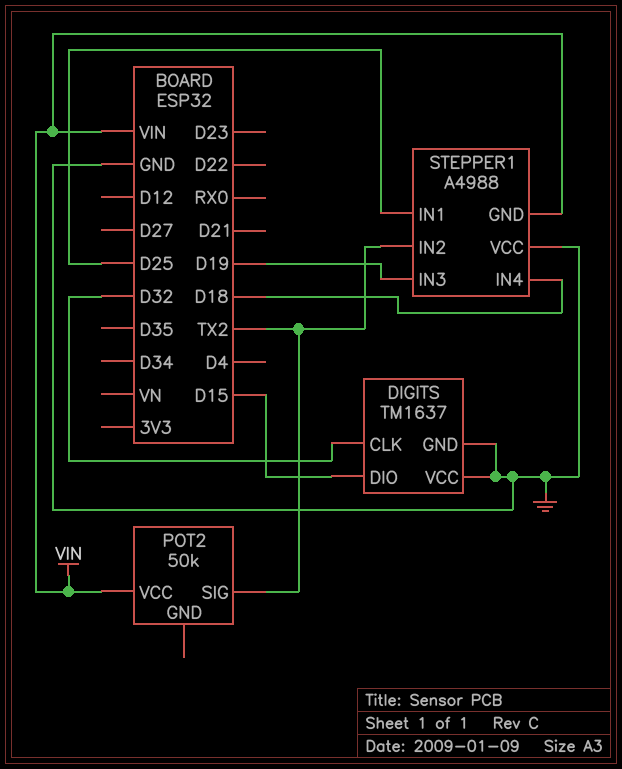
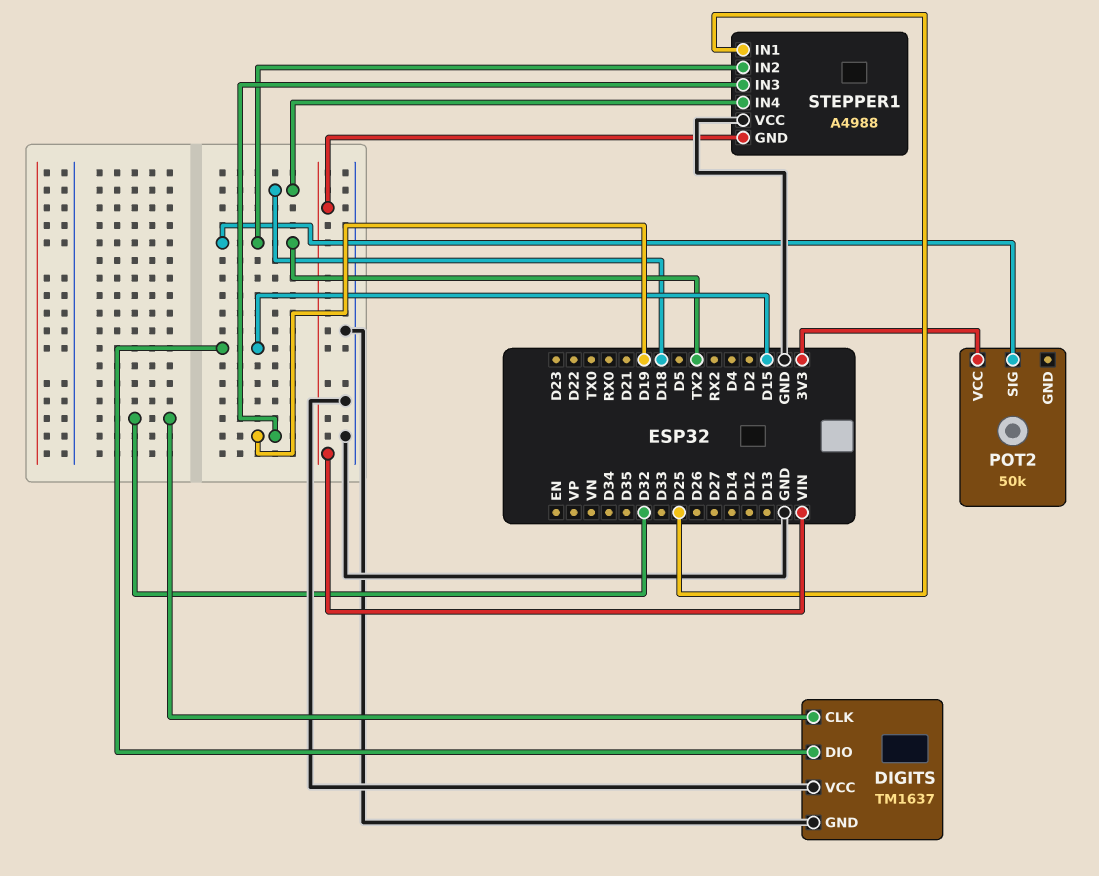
POT2 pin VCC: VIN -> 3V3

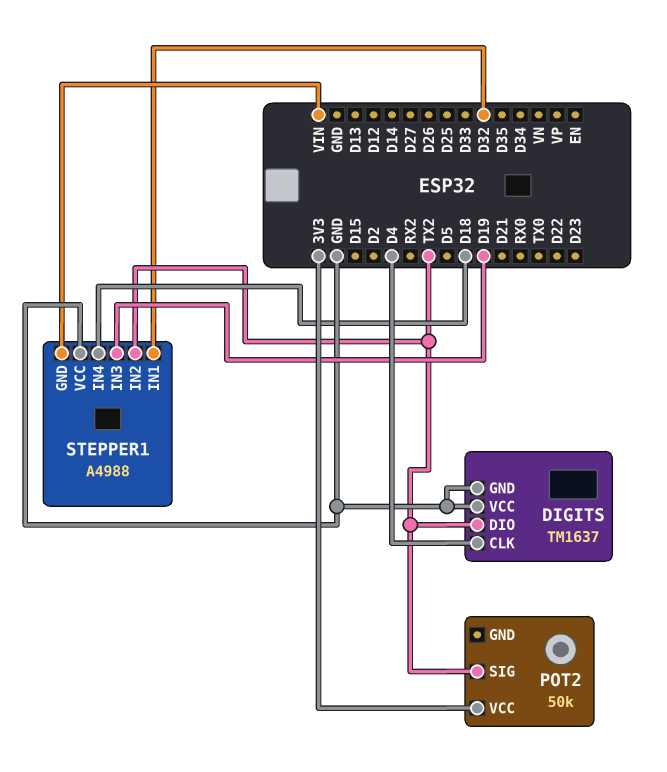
DIGITS pin CLK: D32 -> D4
DIGITS pin DIO: D15 -> TX2
STEPPER1 pin IN1: D25 -> D32

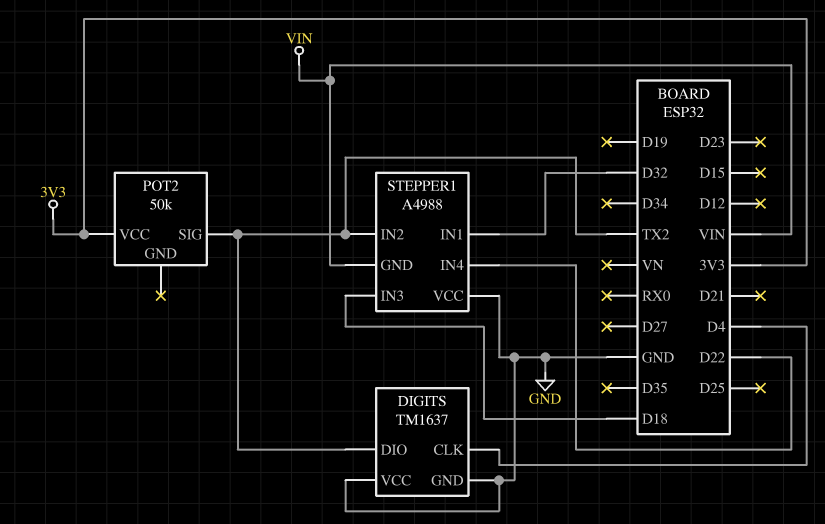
STEPPER1 pin IN3: D19 -> D18
STEPPER1 pin IN4: D18 -> D22

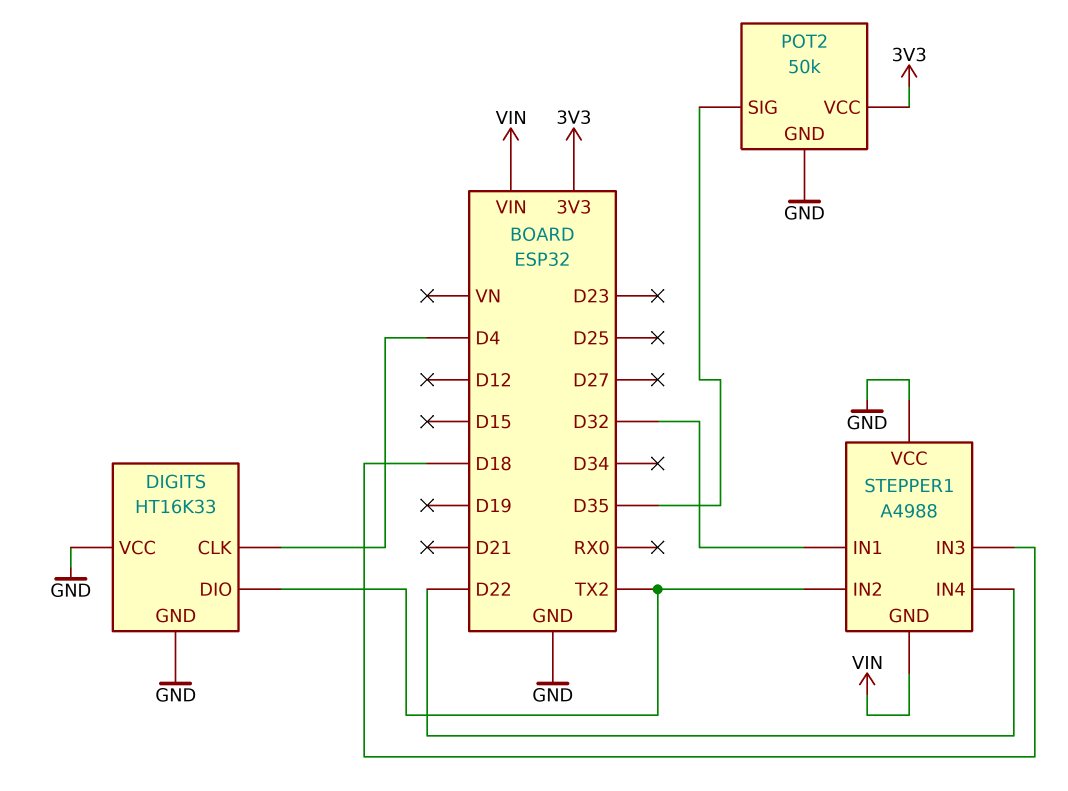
DIGITS: TM1637 -> HT16K33
POT2 pin GND: none -> GND
POT2 pin SIG: TX2 -> D35

